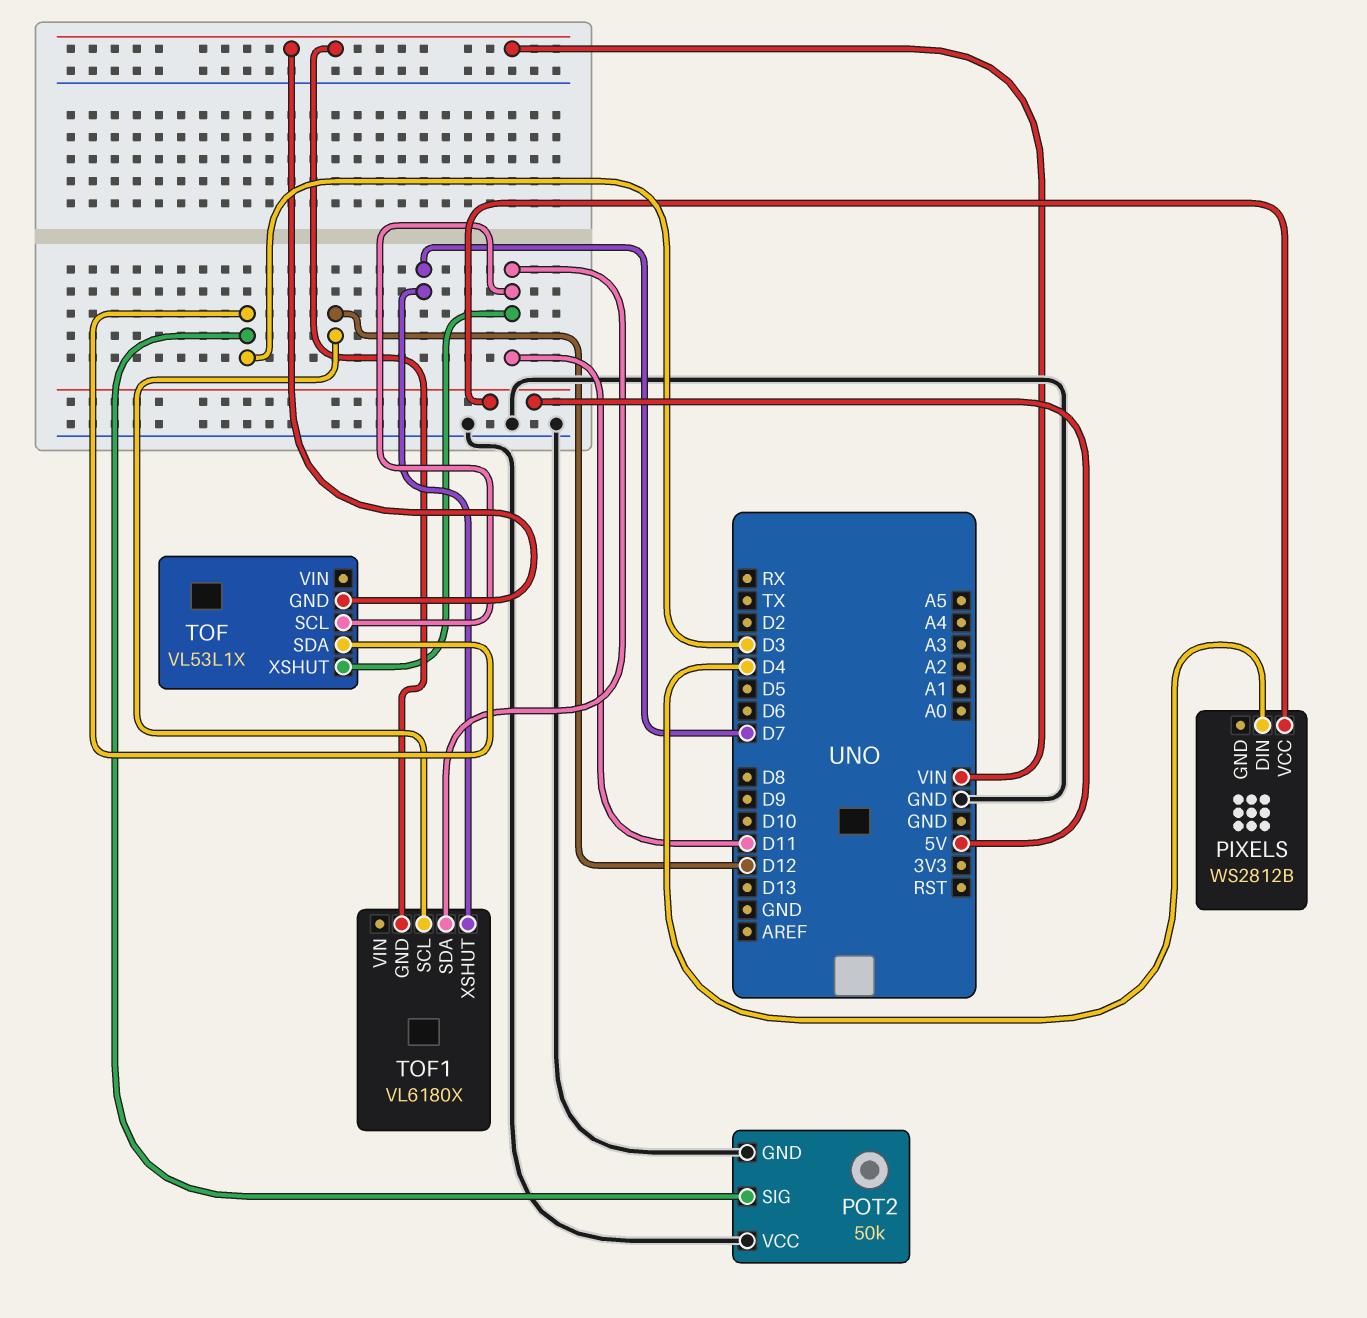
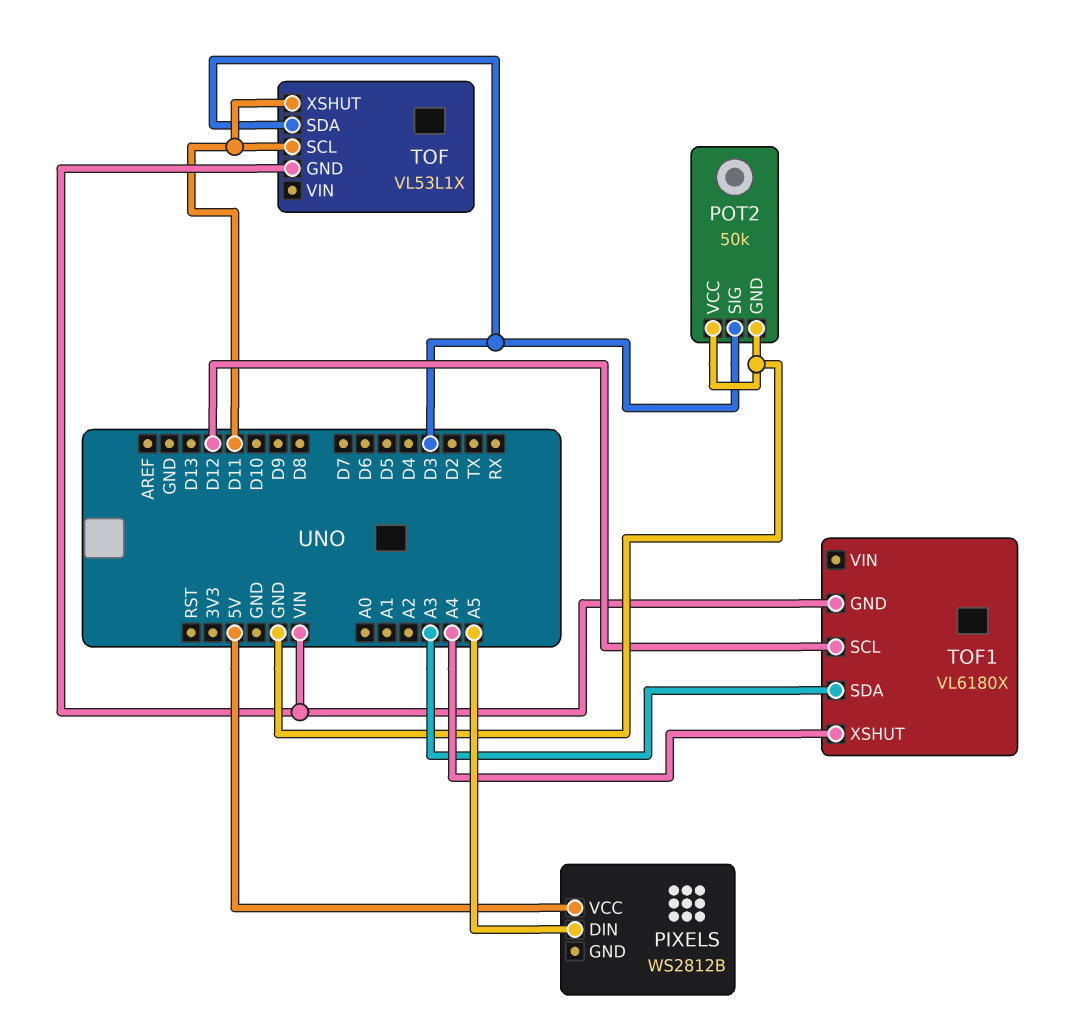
PIXELS pin DIN: D4 -> A5
TOF1 pin SDA: D11 -> A3
TOF1 pin XSHUT: D7 -> A4

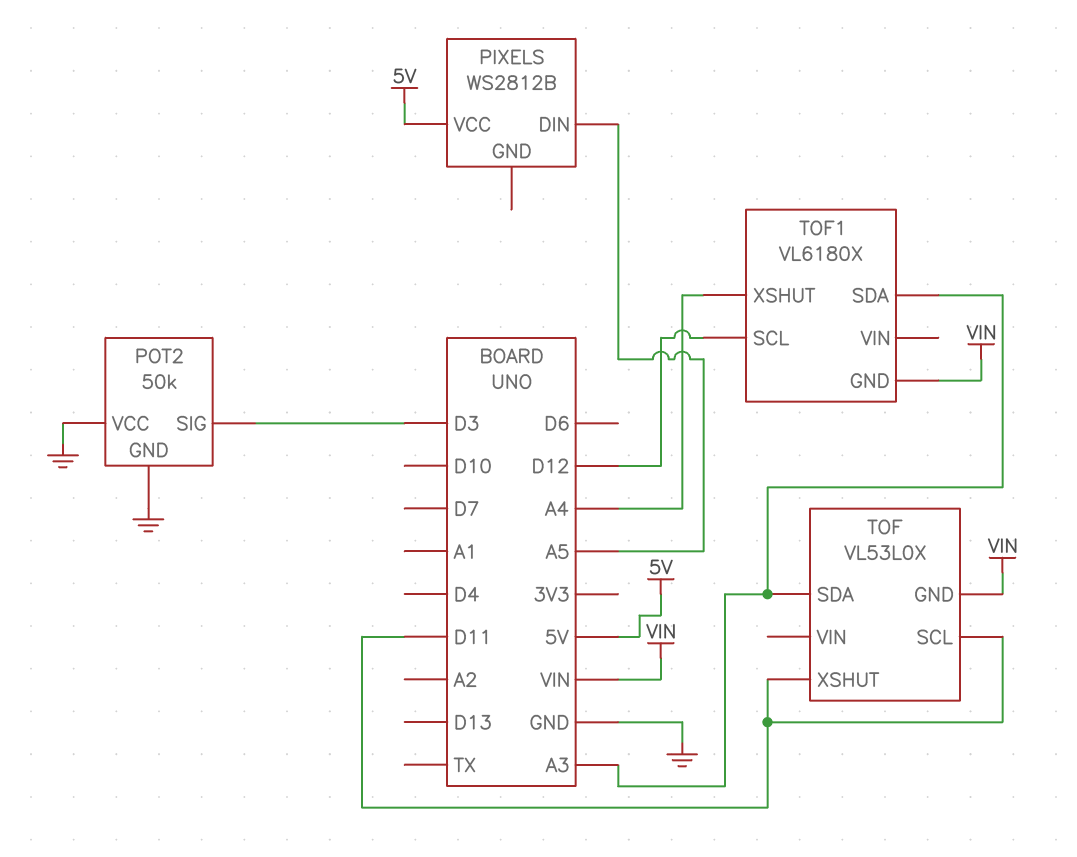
TOF: VL53L1X -> VL53L0X
TOF pin SDA: D3 -> A3

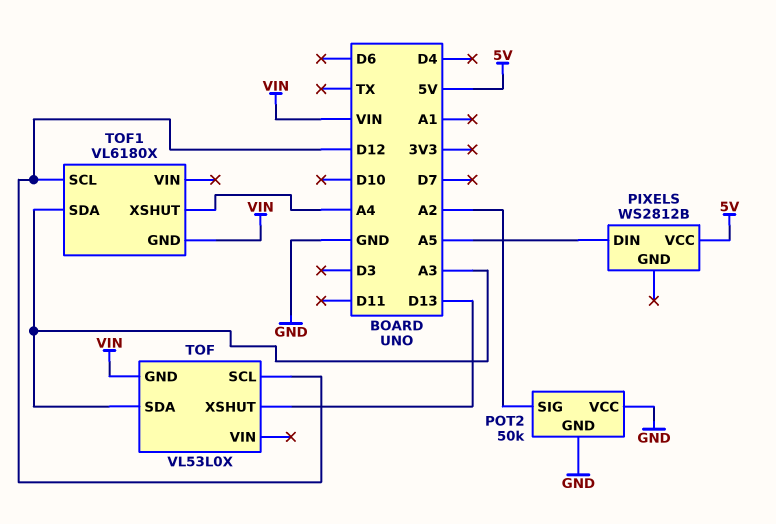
POT2 pin SIG: D3 -> A2
TOF pin SCL: D11 -> D12
TOF pin XSHUT: D11 -> D13

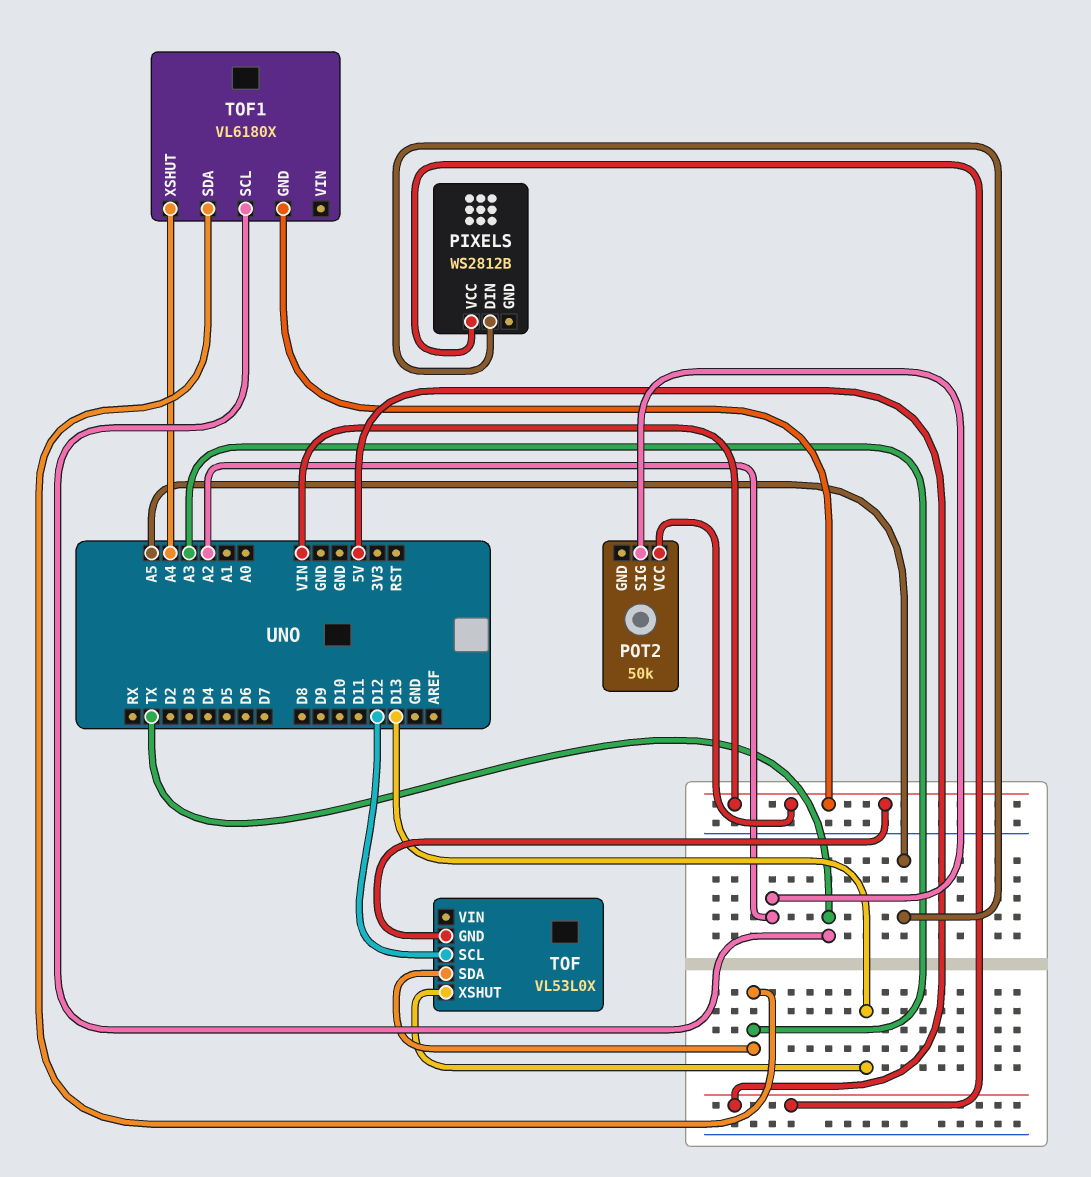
POT2 pin GND: GND -> none
POT2 pin VCC: GND -> VIN
TOF1 pin SCL: D12 -> TX

